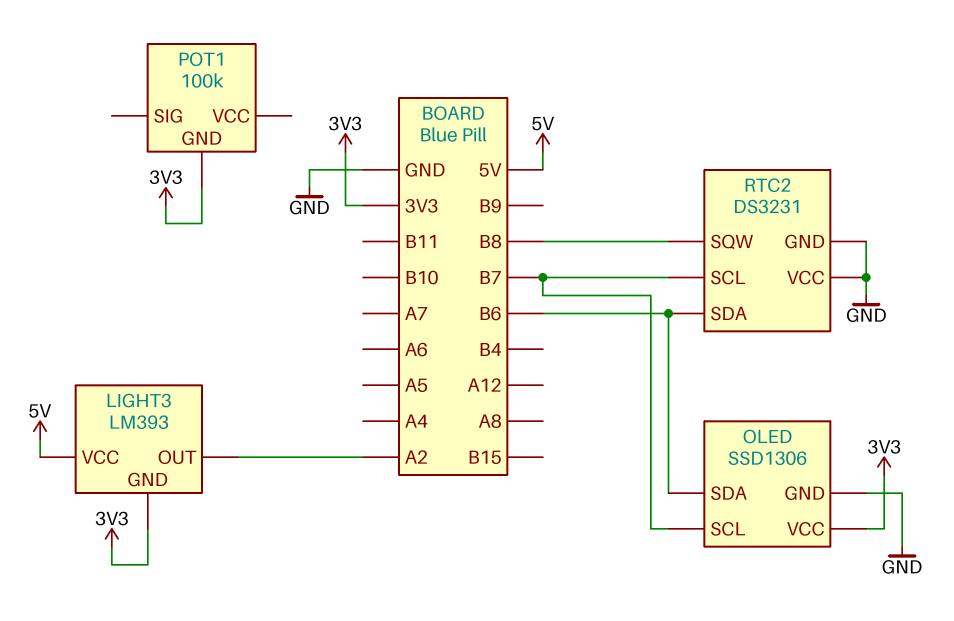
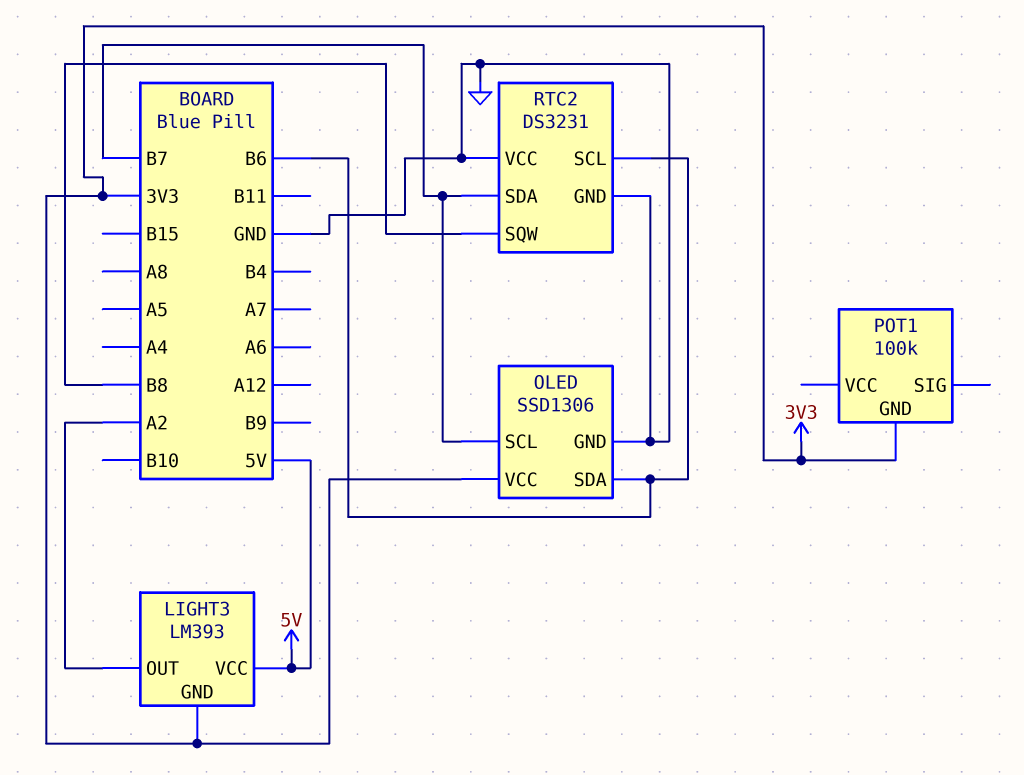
RTC2 pin SCL: B7 -> B6
RTC2 pin SDA: B6 -> B7

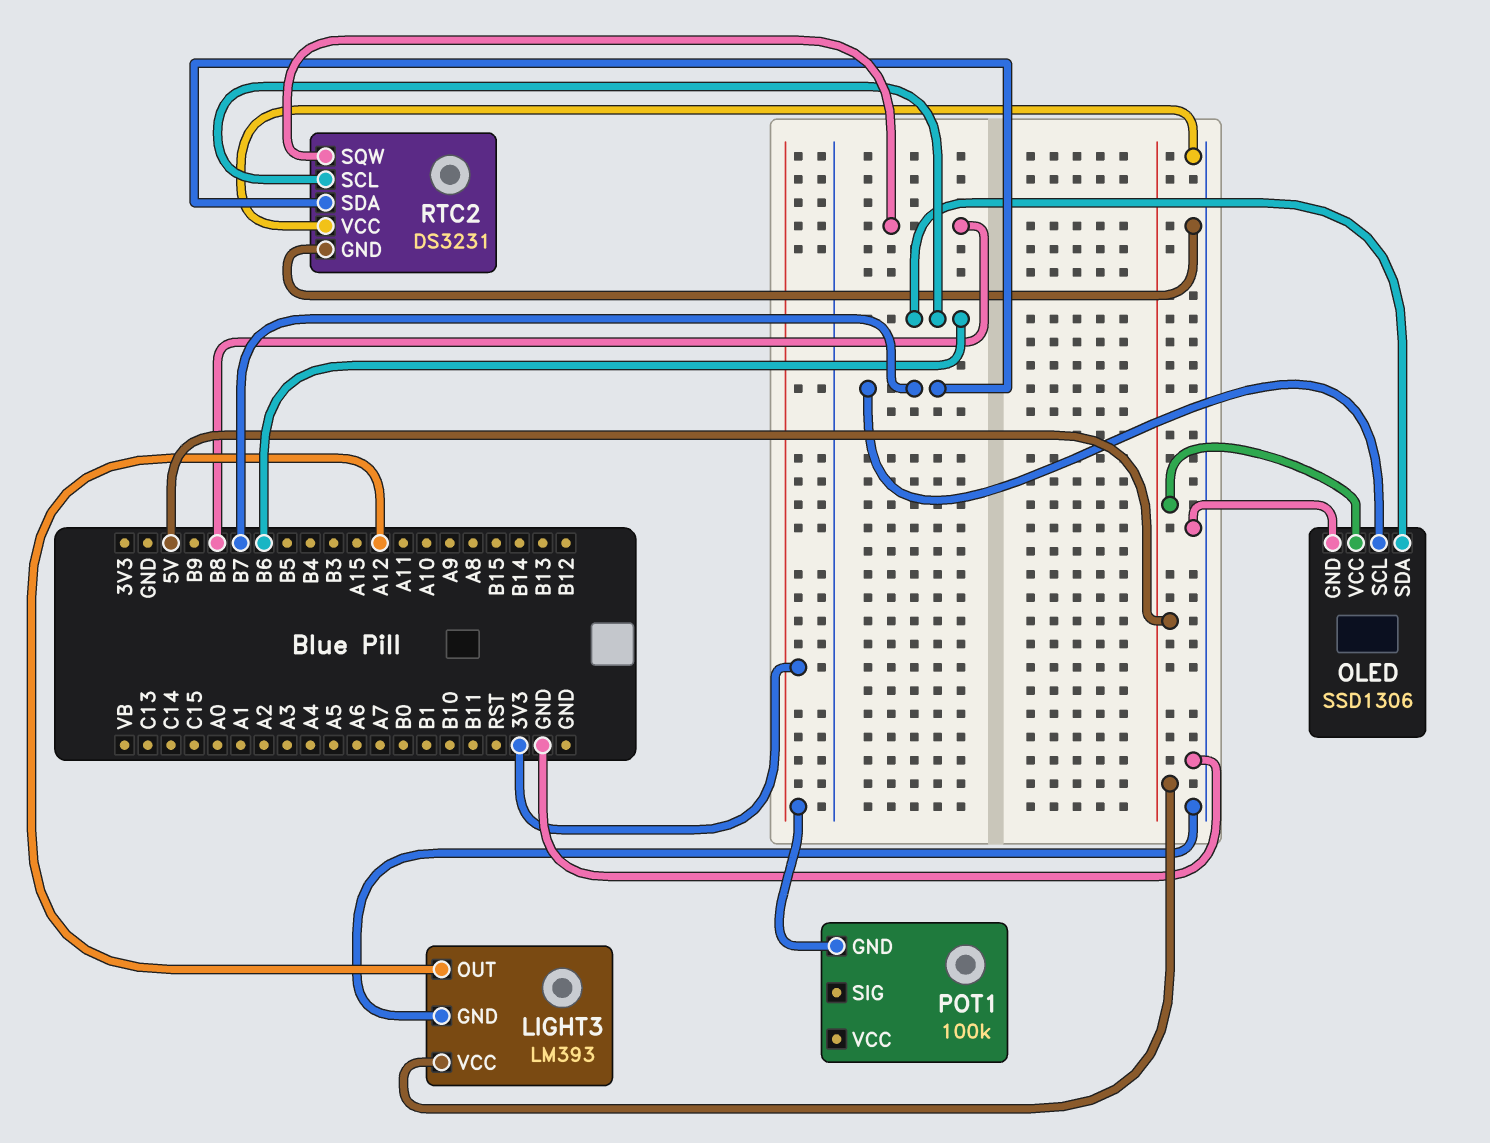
LIGHT3 pin GND: 3V3 -> GND
LIGHT3 pin OUT: A2 -> A12
OLED pin VCC: 3V3 -> 5V

